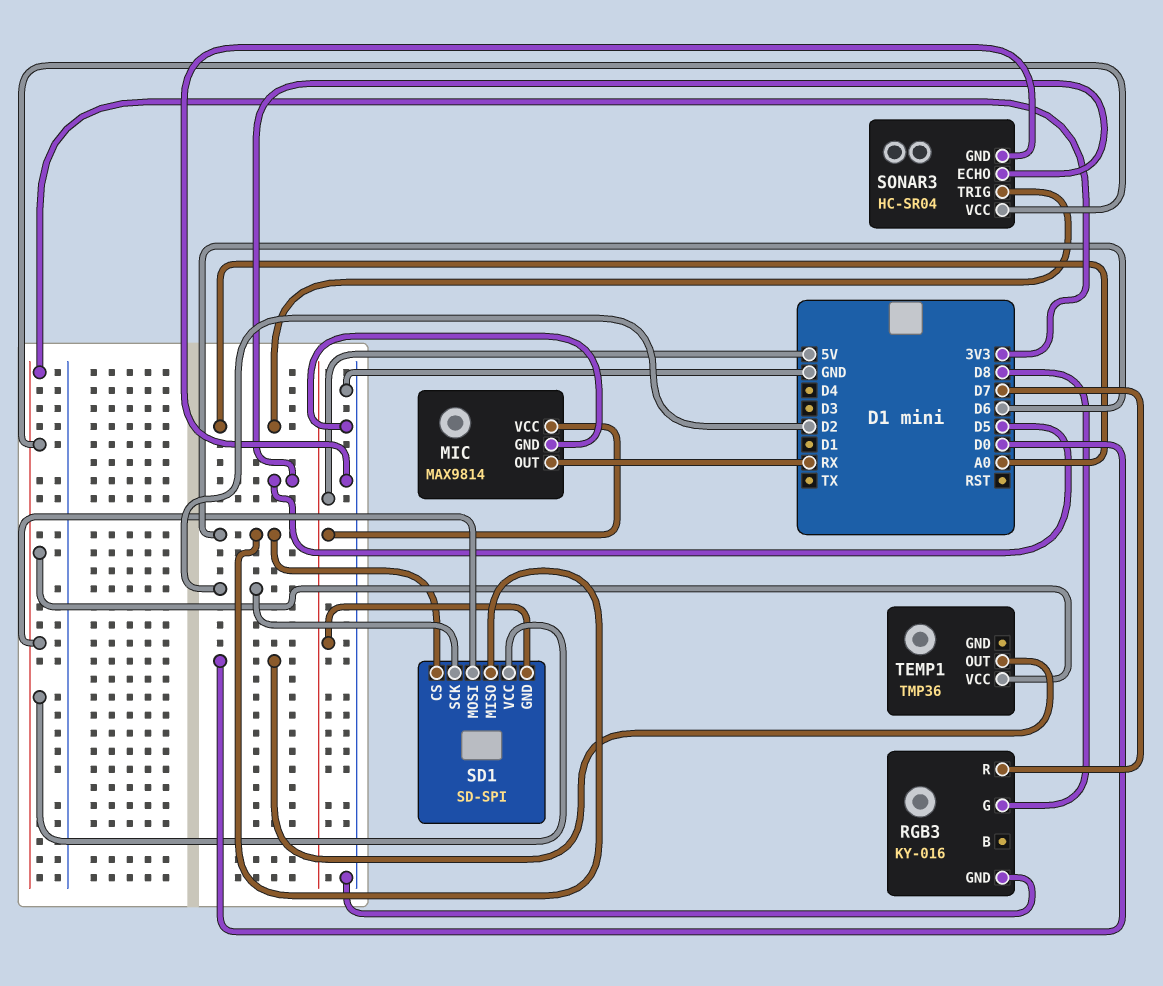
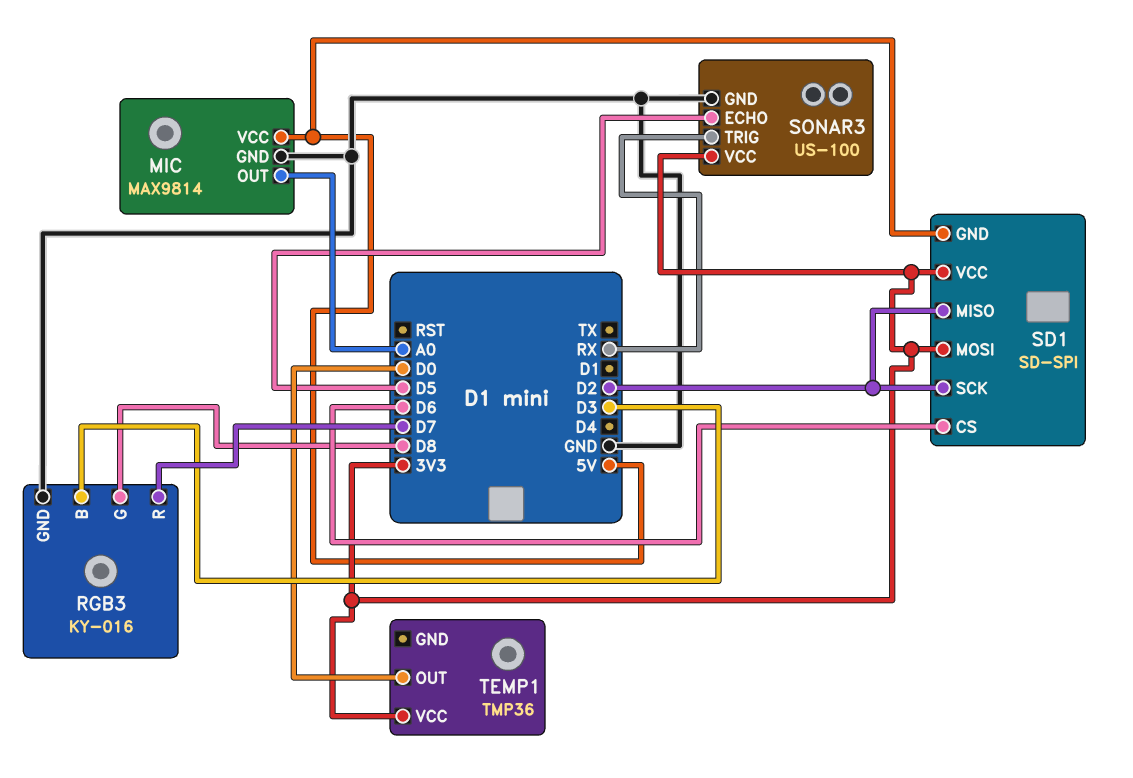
MIC pin OUT: RX -> A0
RGB3 pin B: none -> D3
SD1 pin MISO: D6 -> D2
SONAR3: HC-SR04 -> US-100
SONAR3 pin TRIG: A0 -> RX

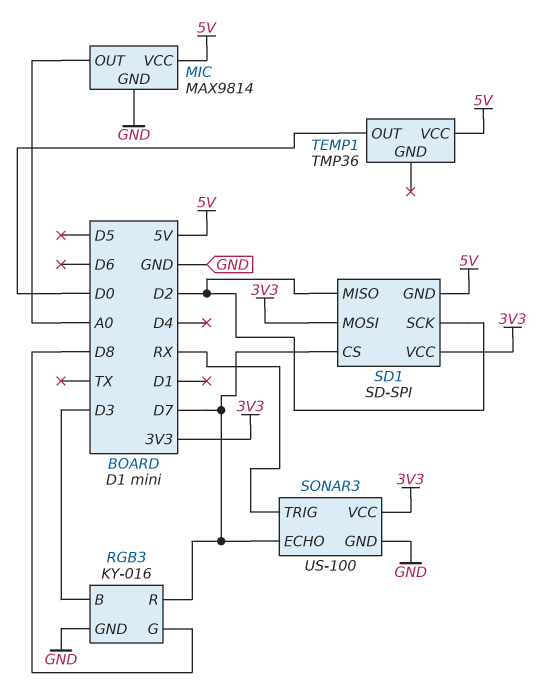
SD1 pin CS: D6 -> D7
SONAR3 pin ECHO: D5 -> D7
TEMP1 pin VCC: 3V3 -> 5V

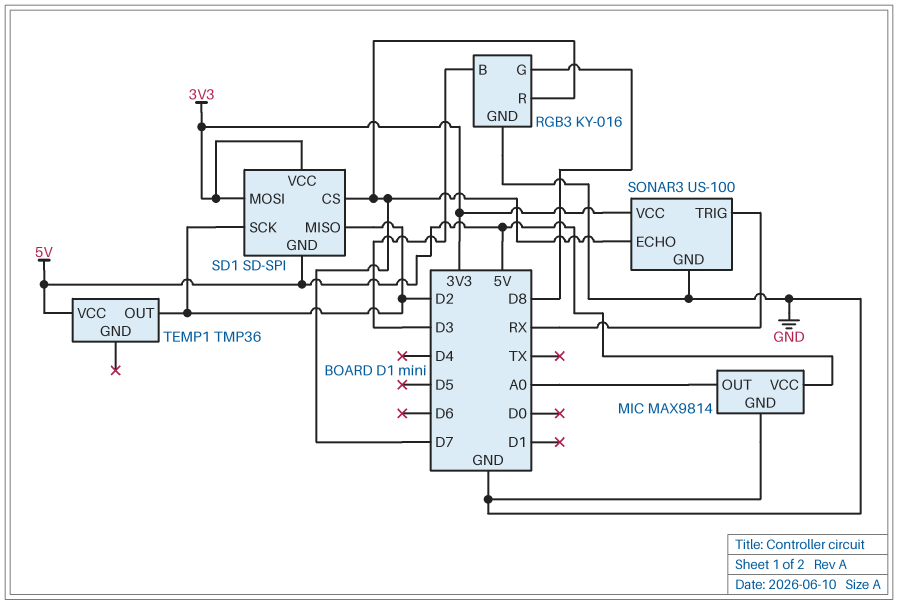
TEMP1 pin OUT: D0 -> D2

